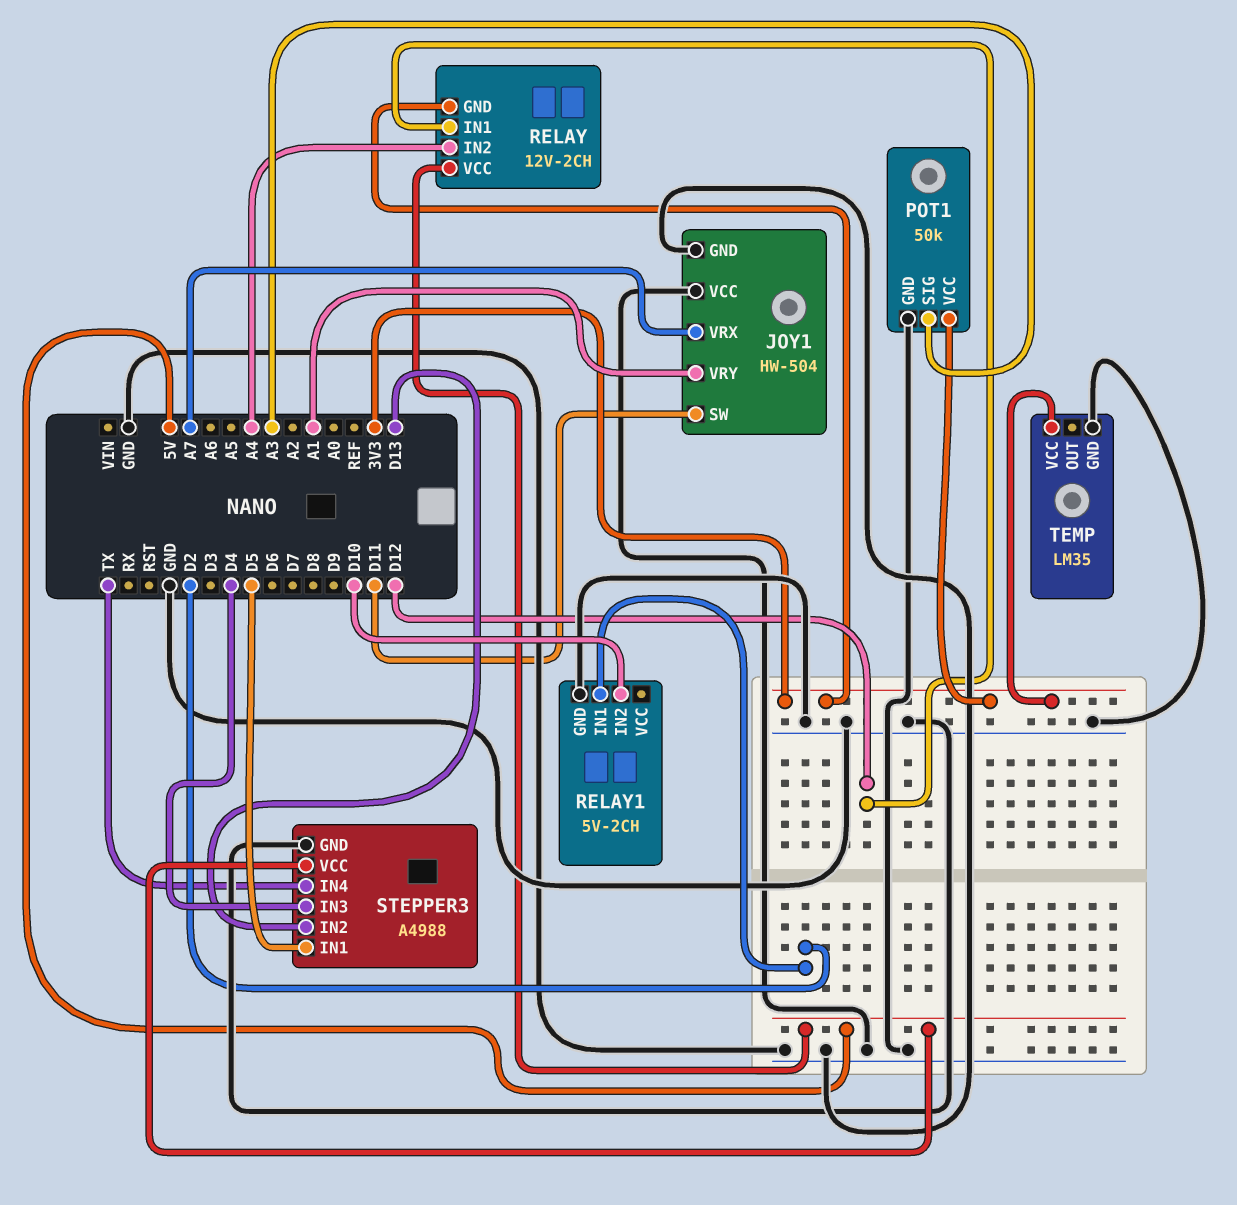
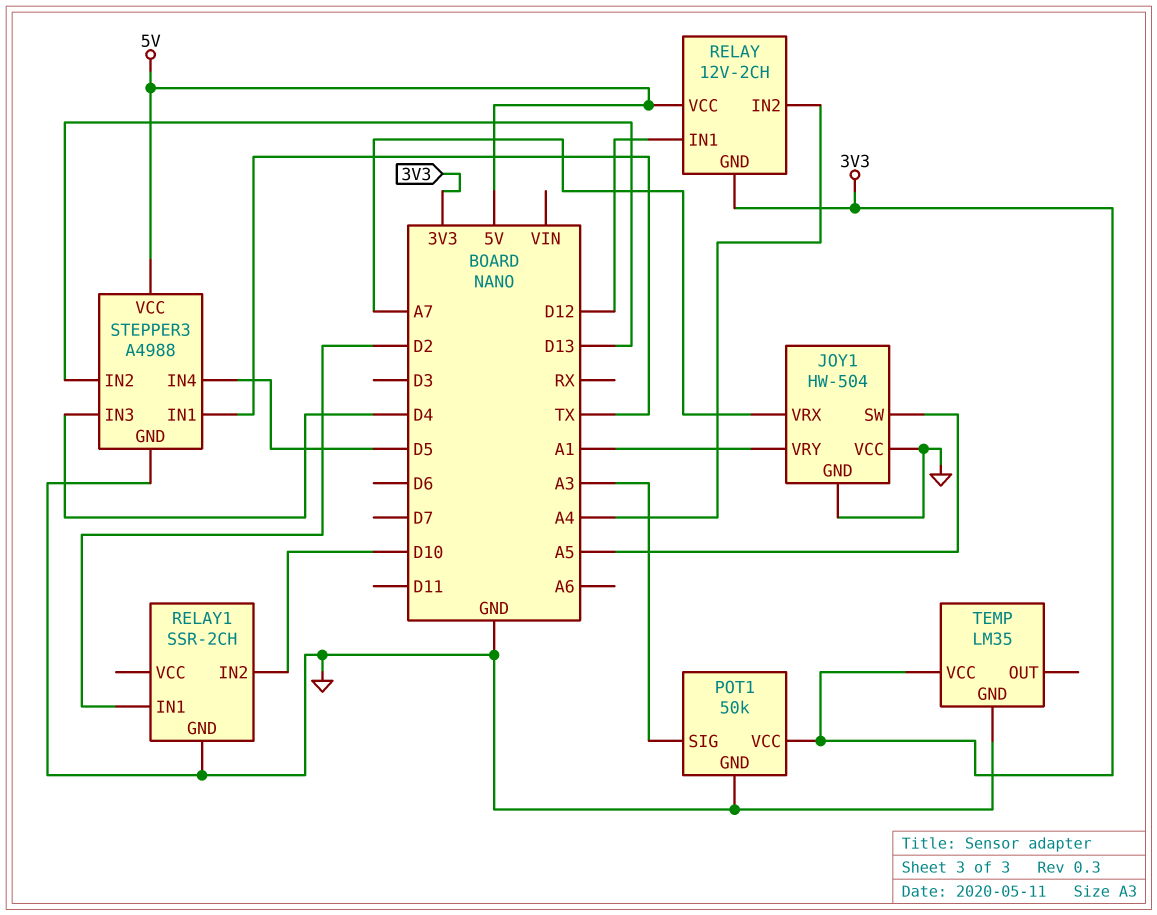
JOY1 pin SW: D11 -> A5
RELAY1: 5V-2CH -> SSR-2CH
STEPPER3 pin IN1: D5 -> TX
STEPPER3 pin IN4: TX -> D5

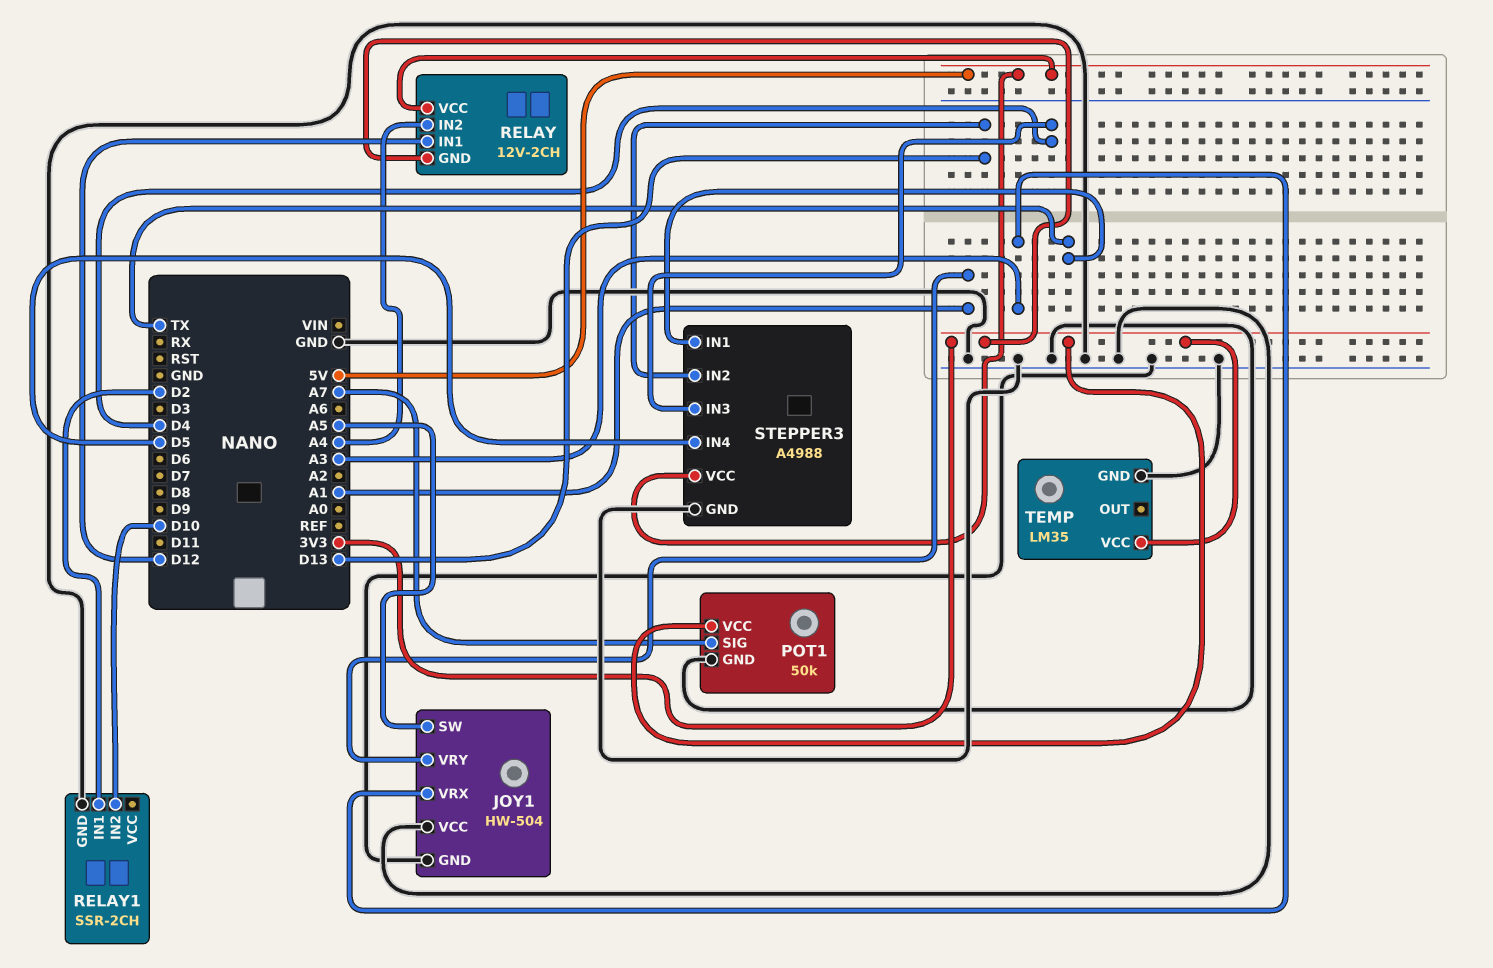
JOY1 pin VRX: A7 -> A3
POT1 pin SIG: A3 -> A7

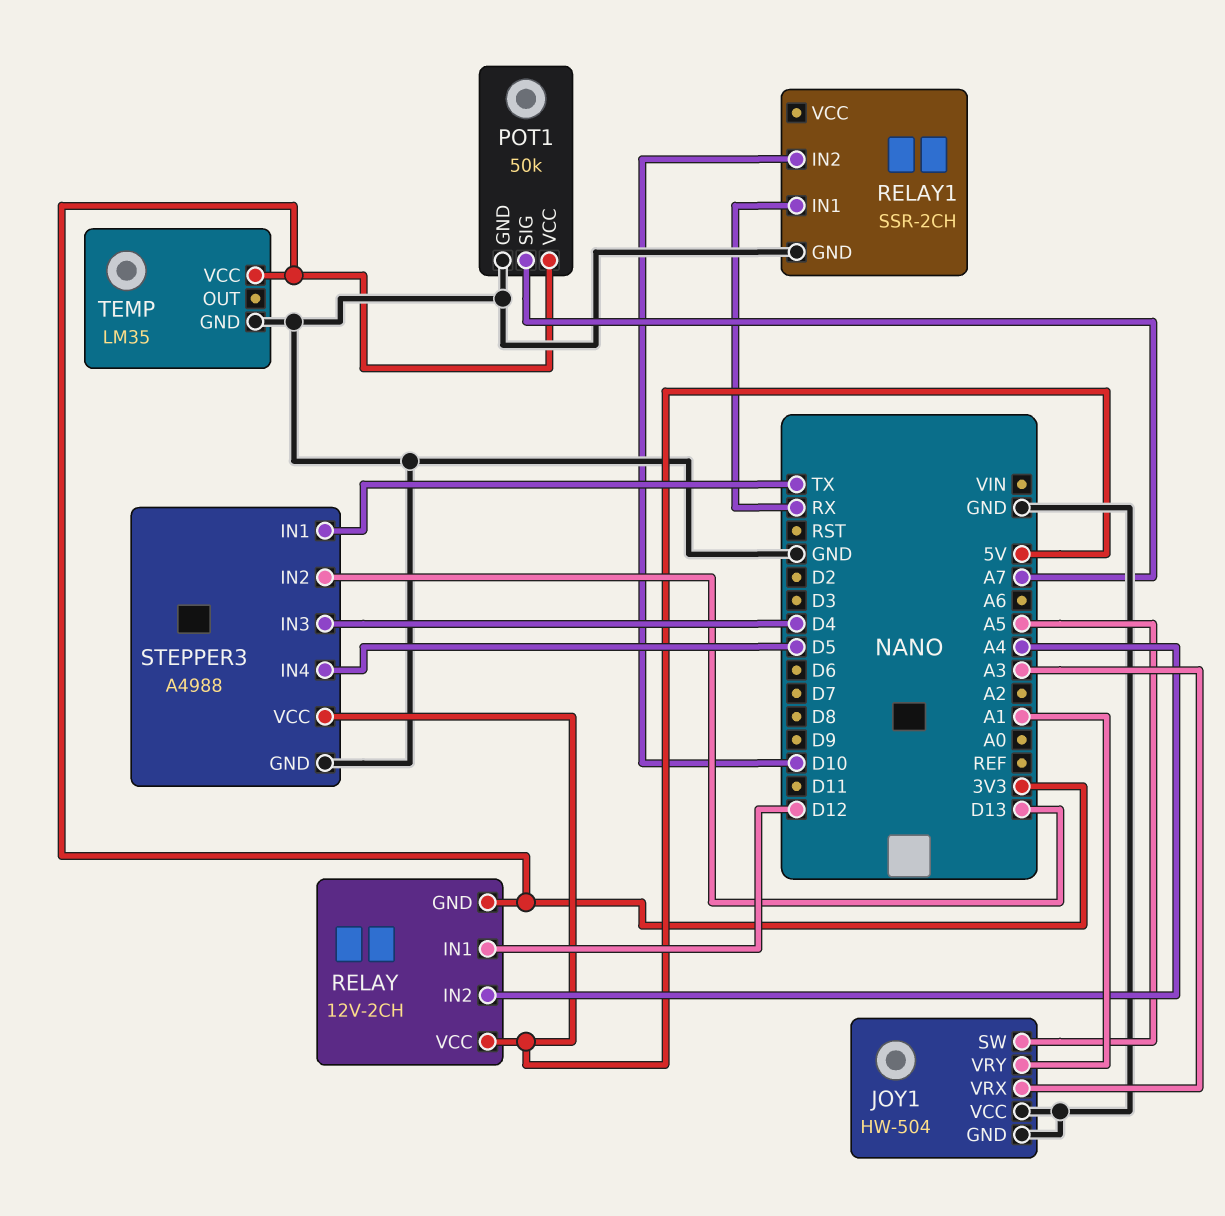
RELAY1 pin IN1: D2 -> RX

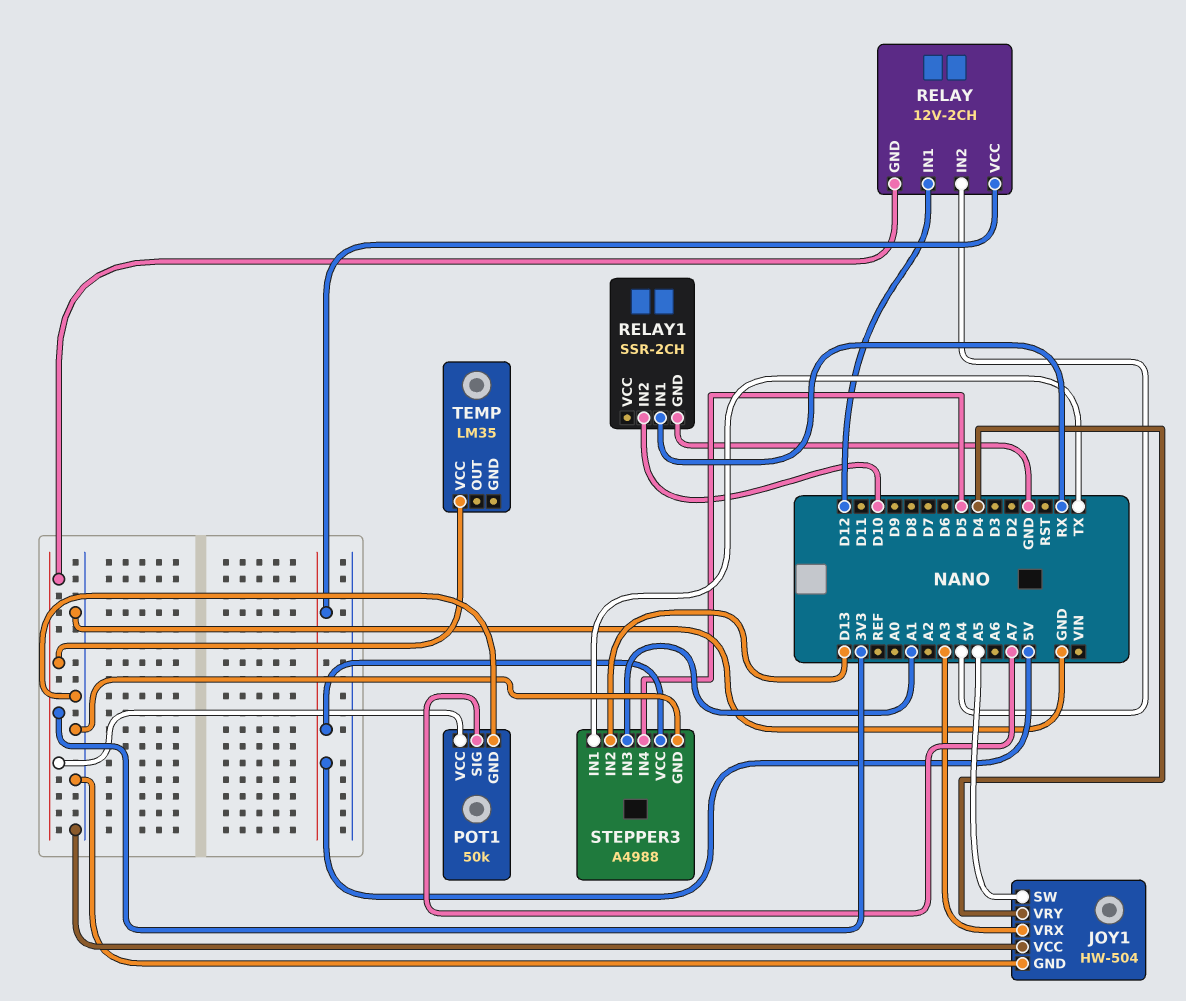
JOY1 pin VRY: A1 -> D4
STEPPER3 pin IN3: D4 -> A1
TEMP pin GND: GND -> none

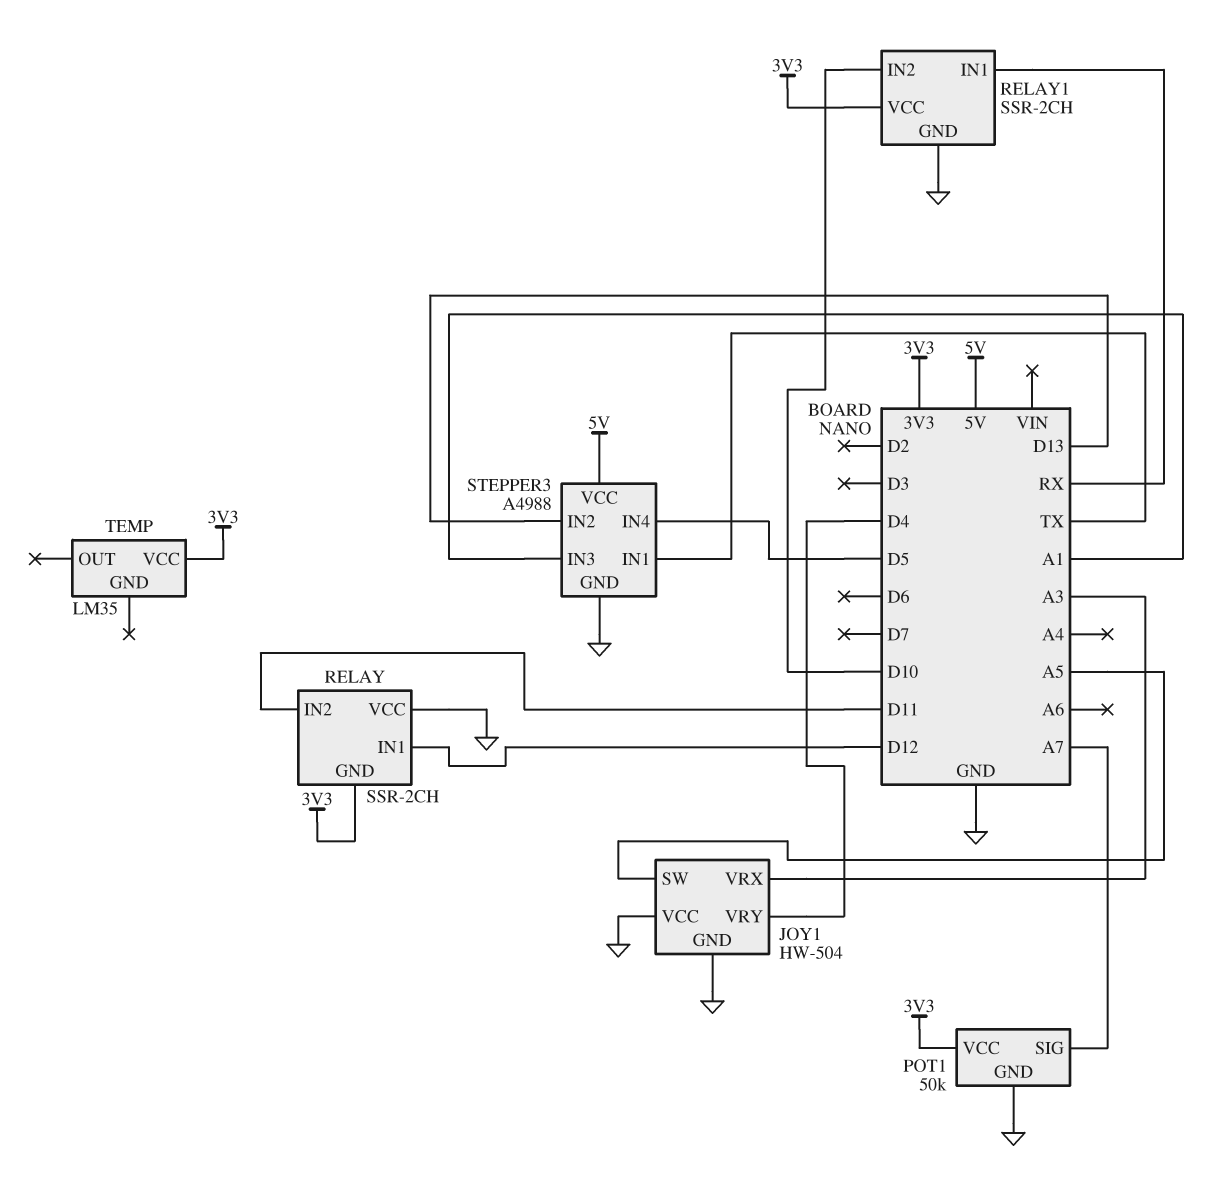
RELAY: 12V-2CH -> SSR-2CH
RELAY pin IN2: A4 -> D11
RELAY pin VCC: 5V -> GND
RELAY1 pin VCC: none -> 3V3

